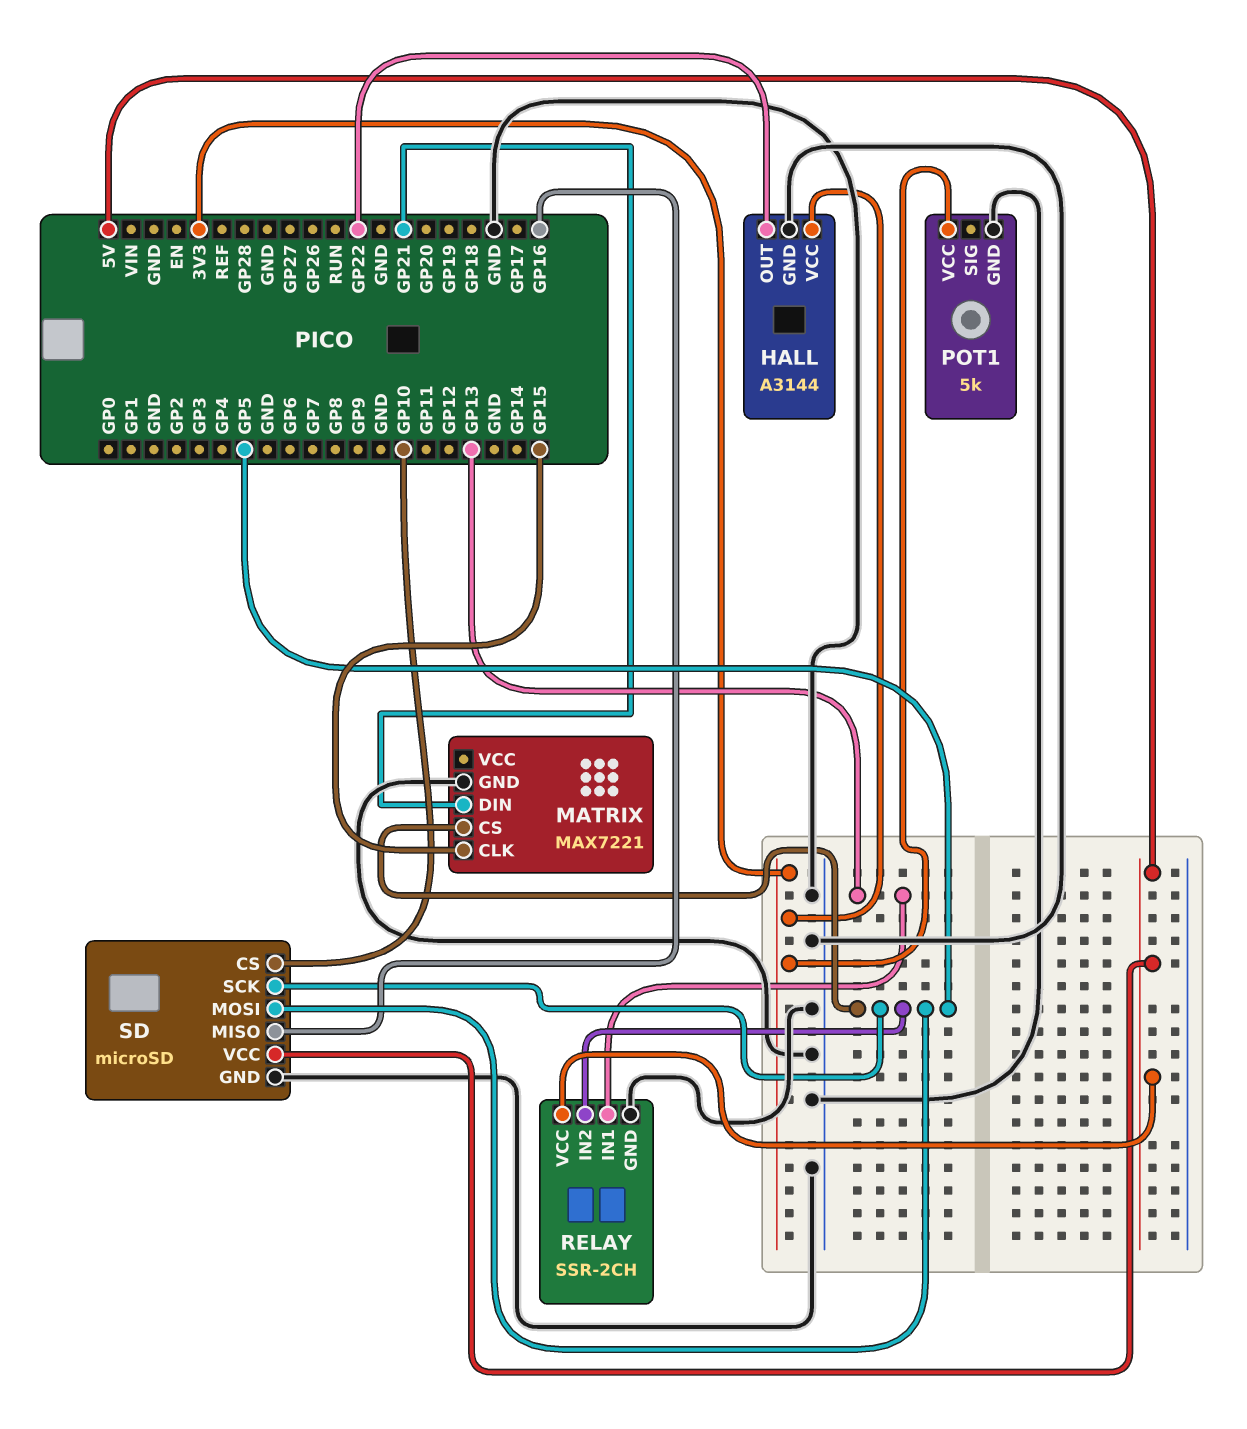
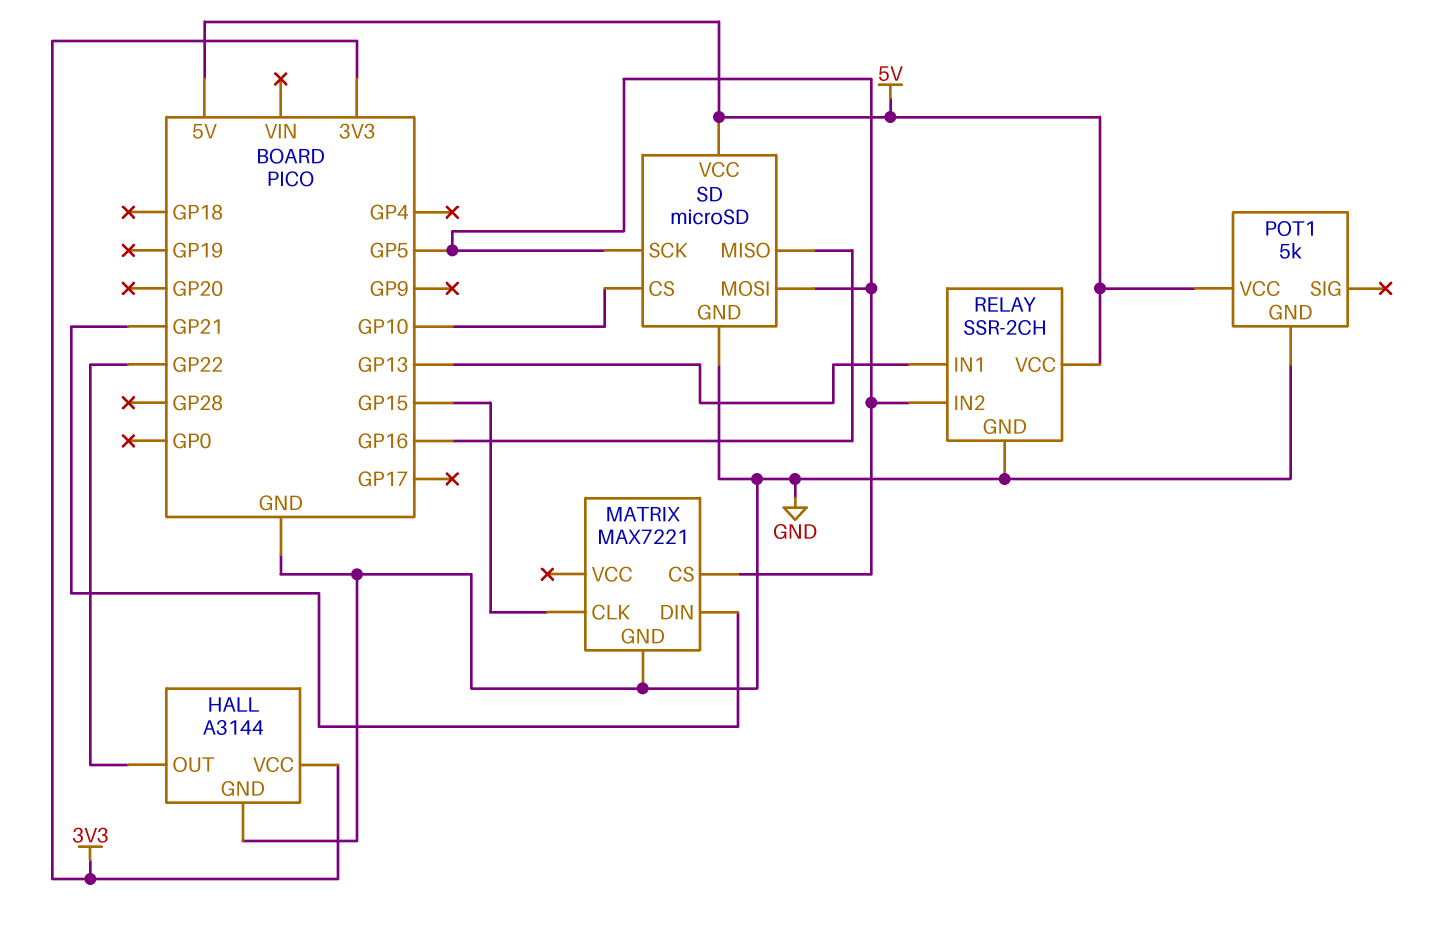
POT1 pin VCC: 3V3 -> 5V

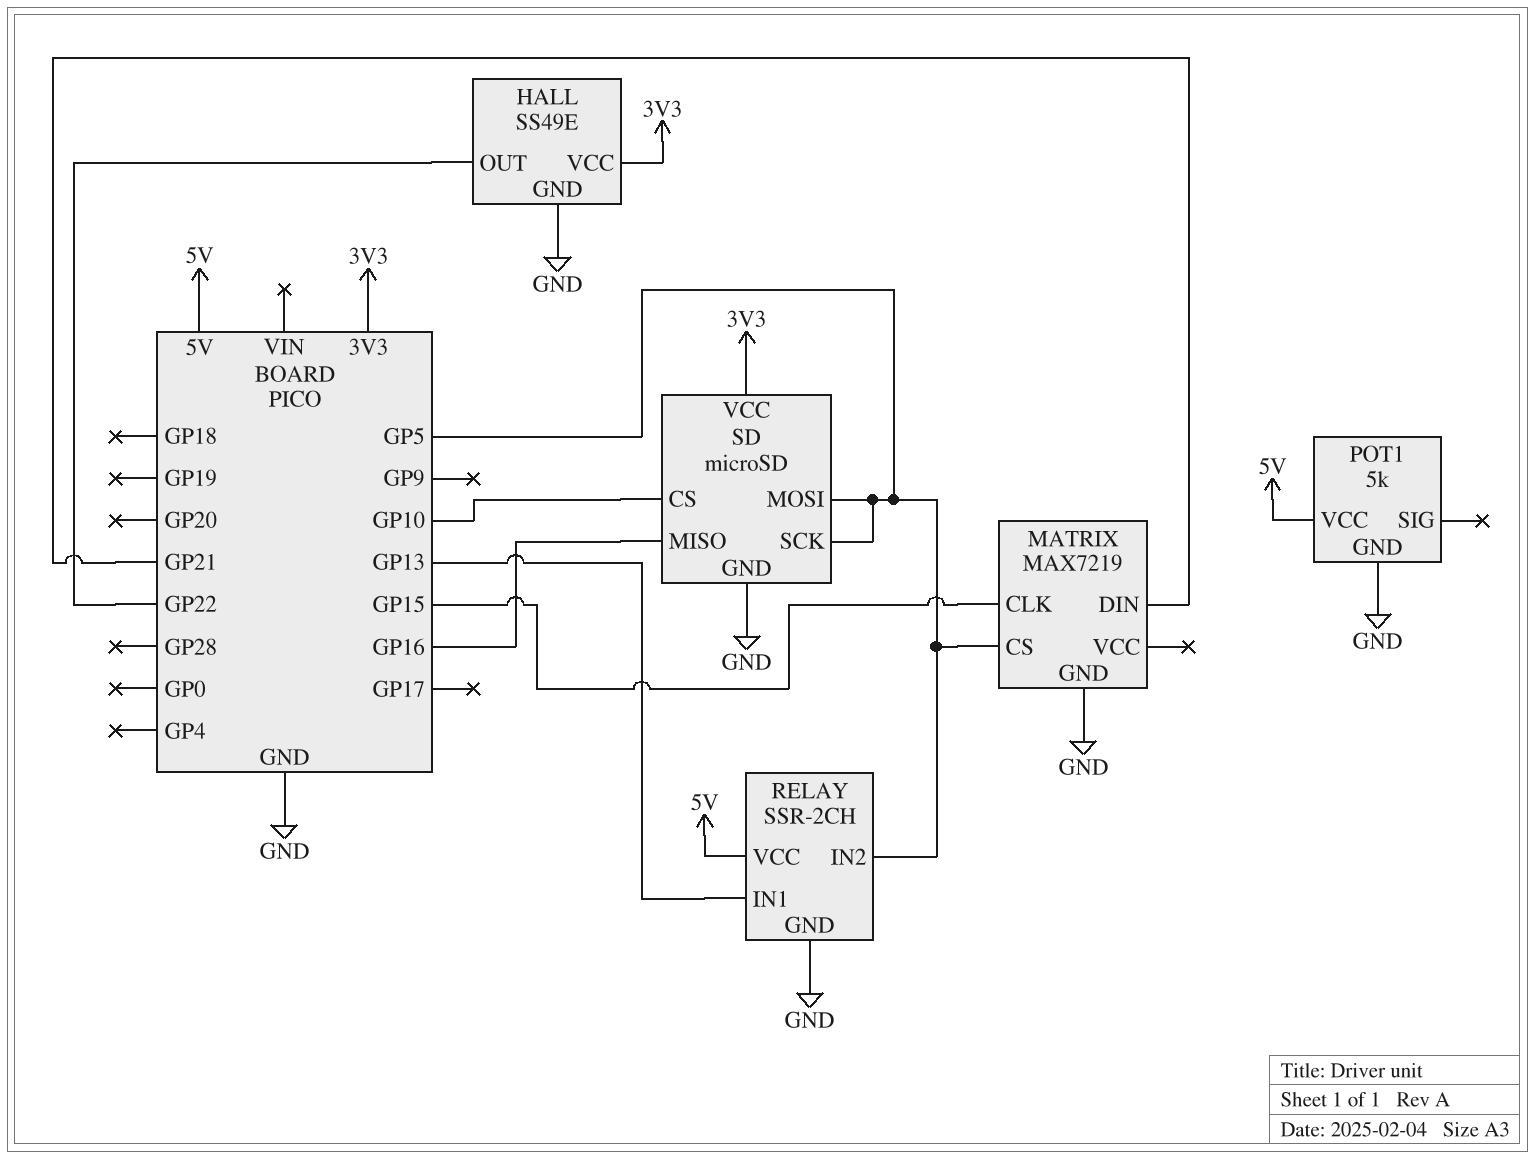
HALL: A3144 -> SS49E
MATRIX: MAX7221 -> MAX7219
SD pin VCC: 5V -> 3V3

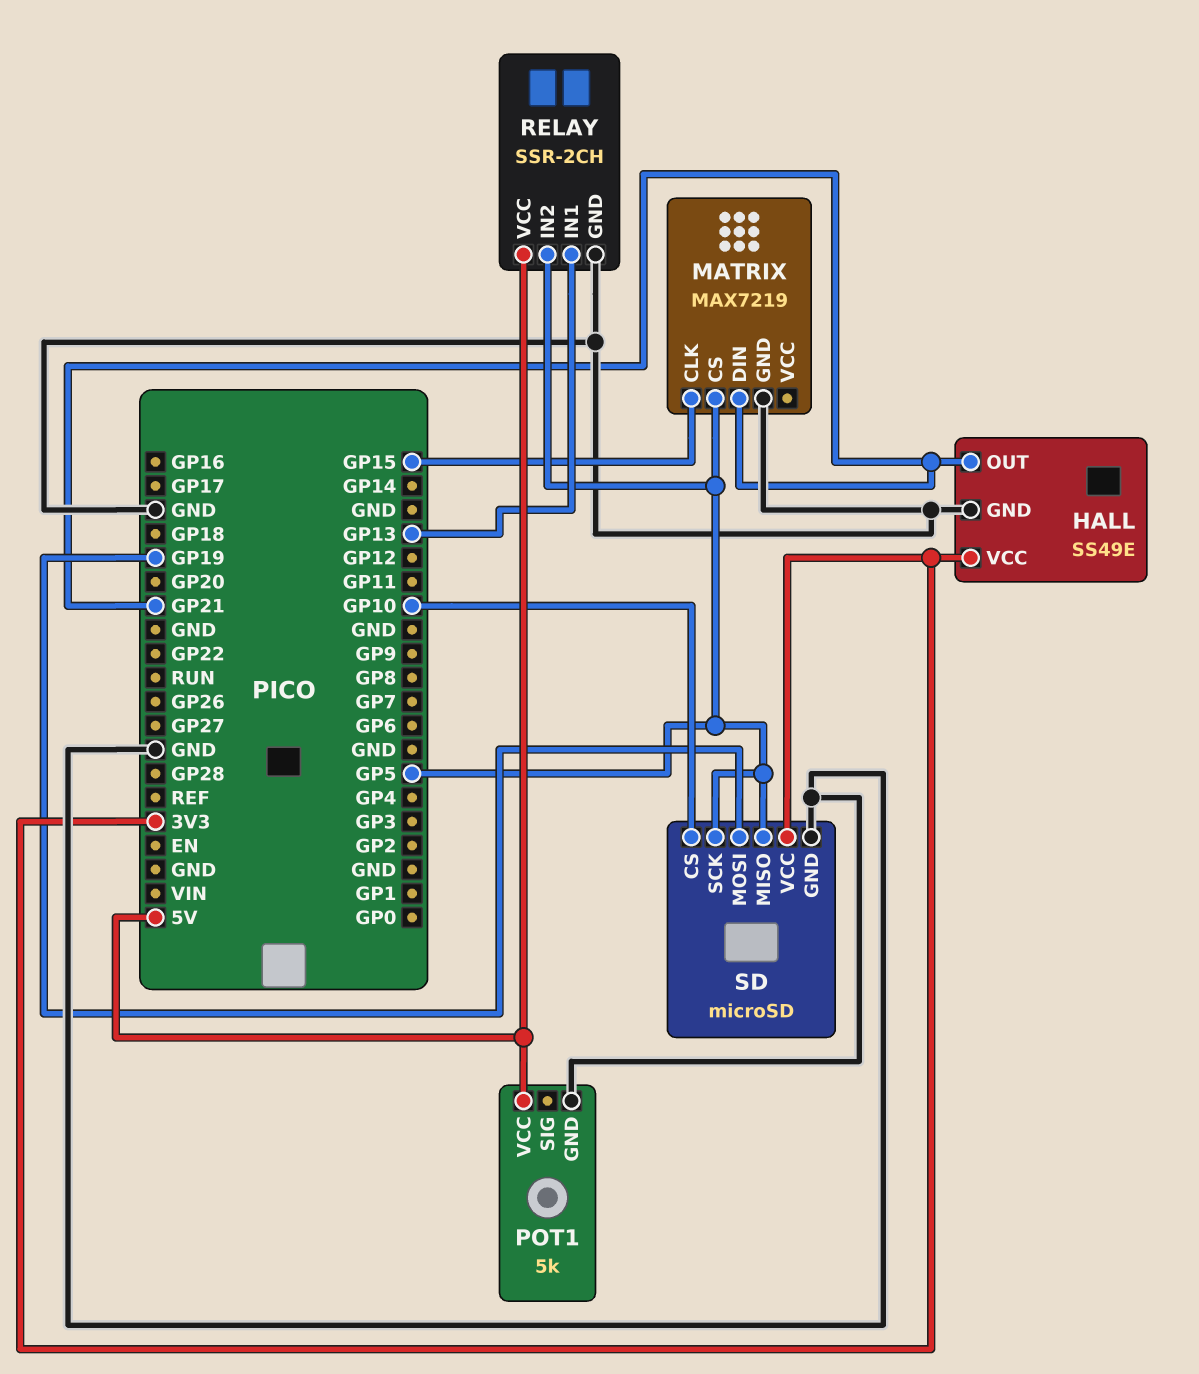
HALL pin OUT: GP22 -> GP21
SD pin MISO: GP16 -> GP5
SD pin MOSI: GP5 -> GP19

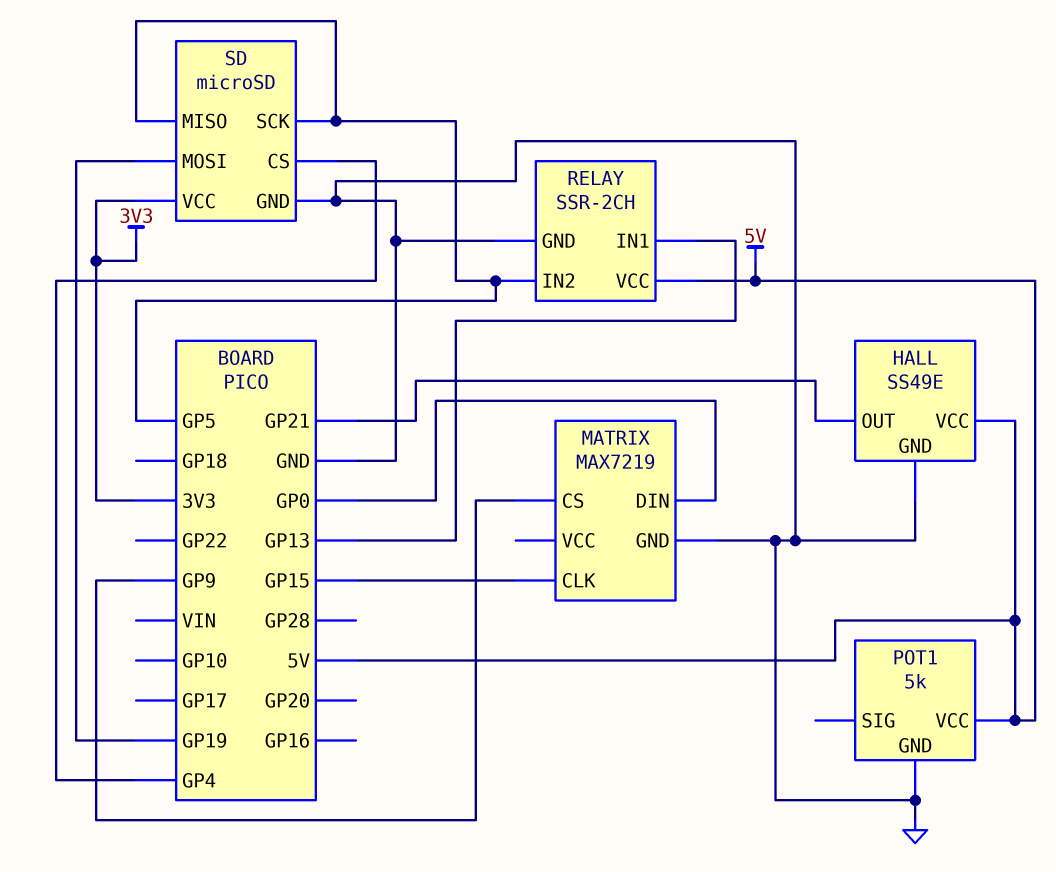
HALL pin VCC: 3V3 -> 5V
MATRIX pin CS: GP5 -> GP9
MATRIX pin DIN: GP21 -> GP0
SD pin CS: GP10 -> GP4

